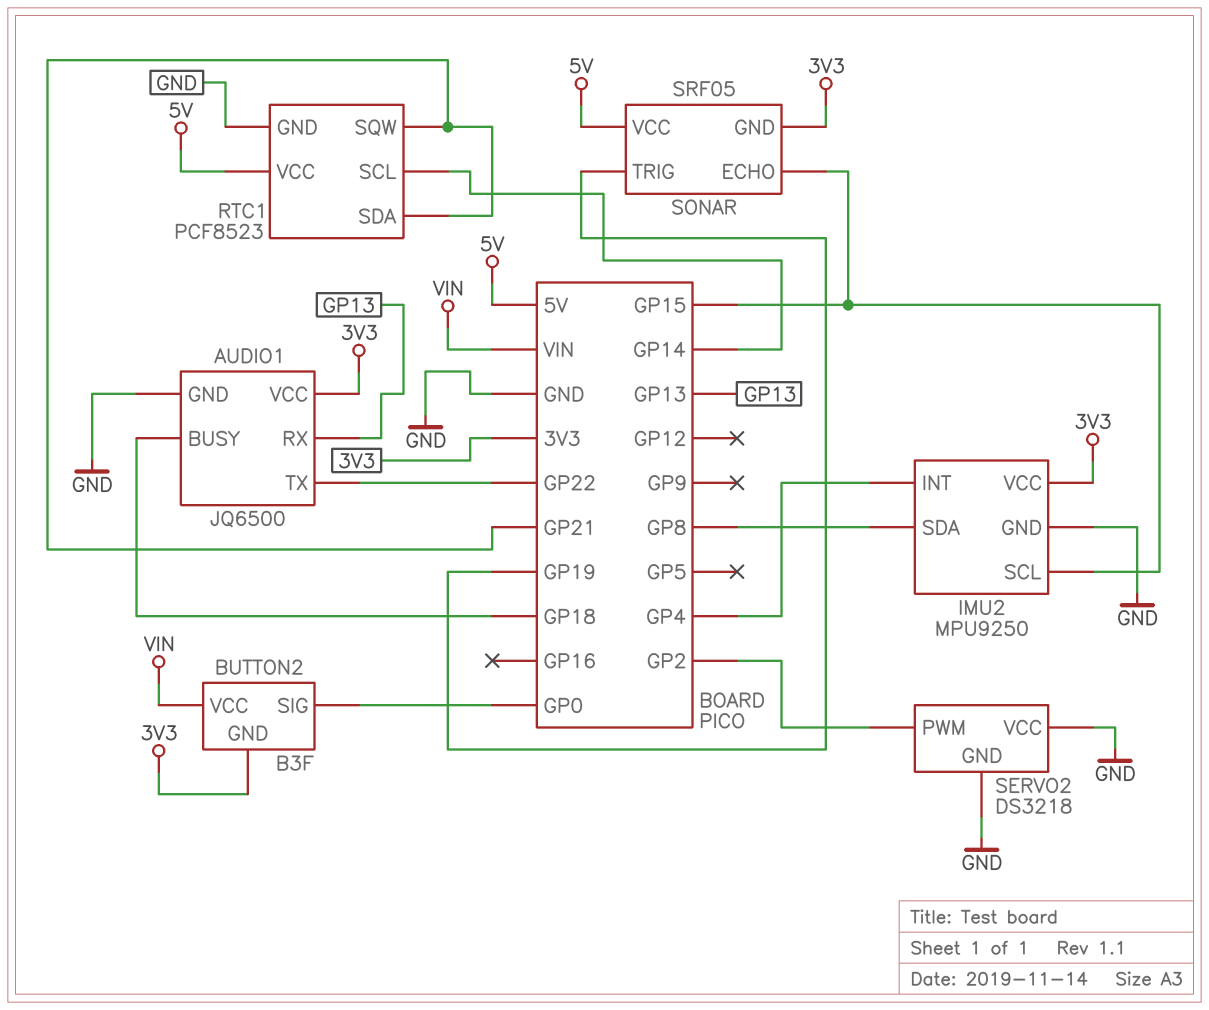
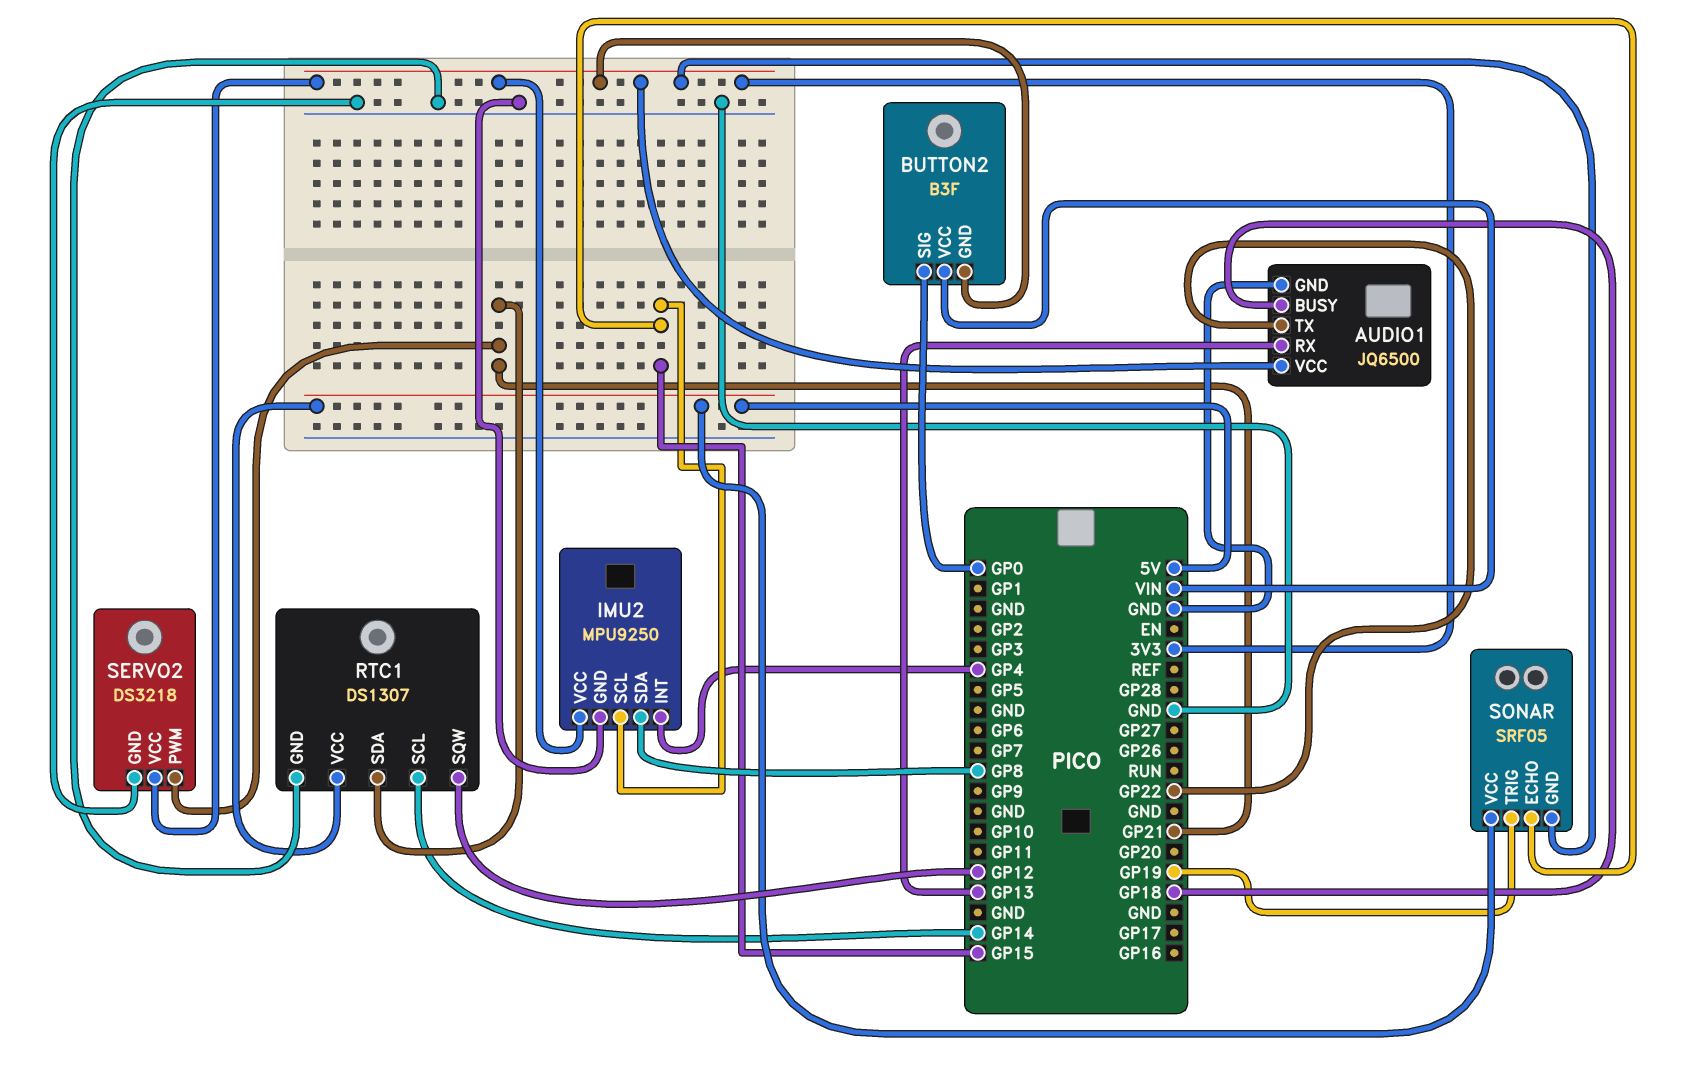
RTC1: PCF8523 -> DS1307
RTC1 pin SQW: GP21 -> GP12
SERVO2 pin PWM: GP2 -> GP21
SERVO2 pin VCC: GND -> 3V3

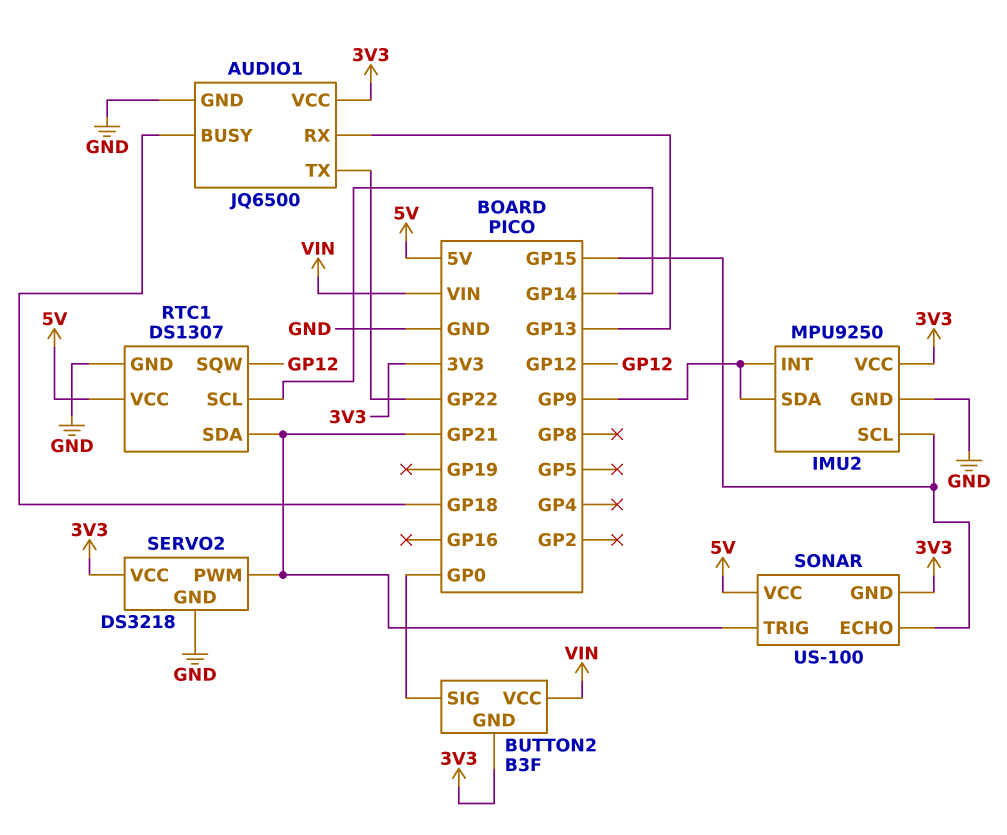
IMU2 pin INT: GP4 -> GP9
IMU2 pin SDA: GP8 -> GP9
SONAR: SRF05 -> US-100
SONAR pin TRIG: GP19 -> GP21

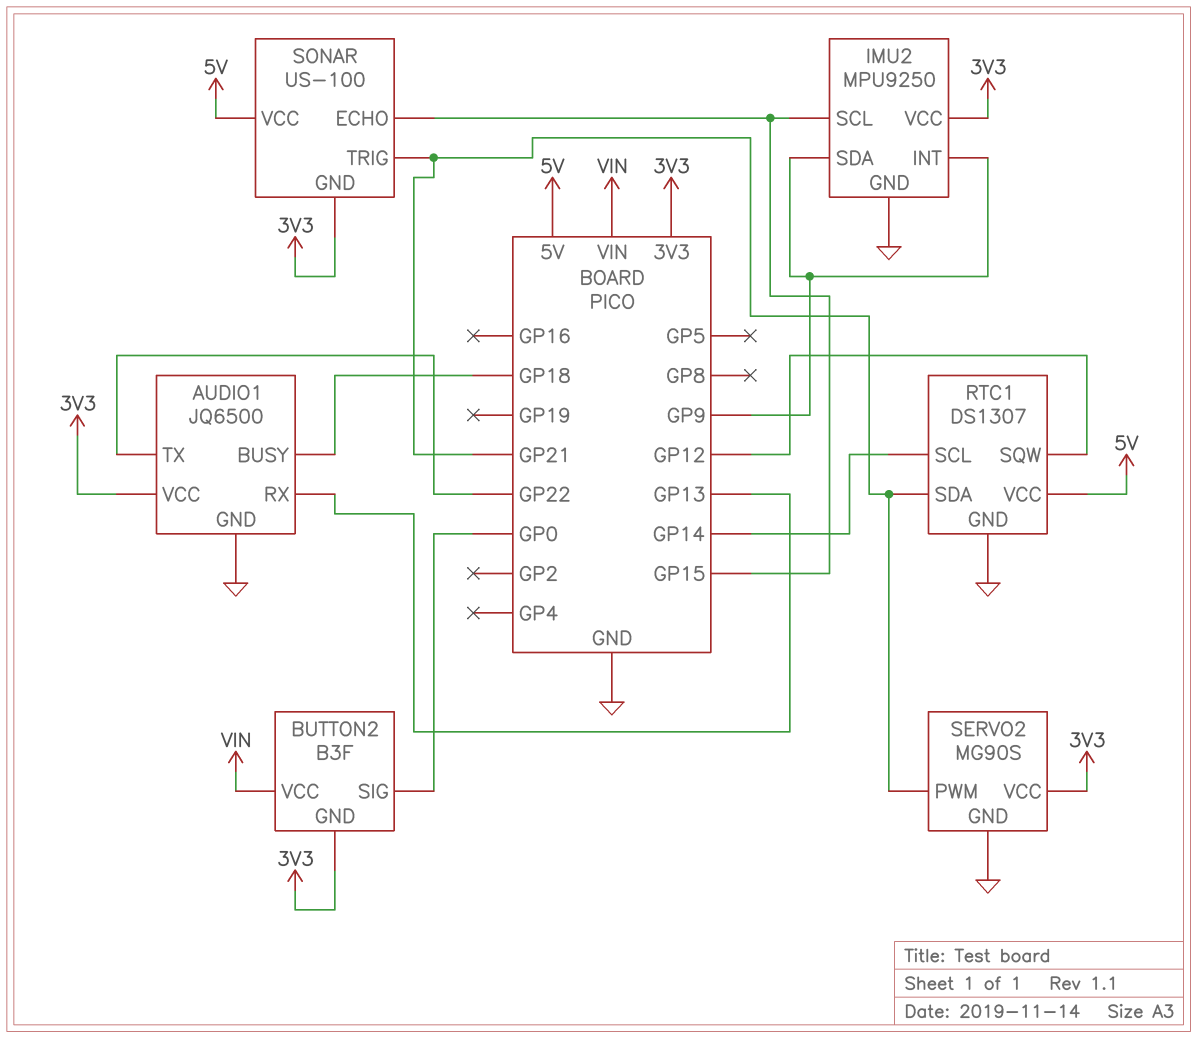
SERVO2: DS3218 -> MG90S

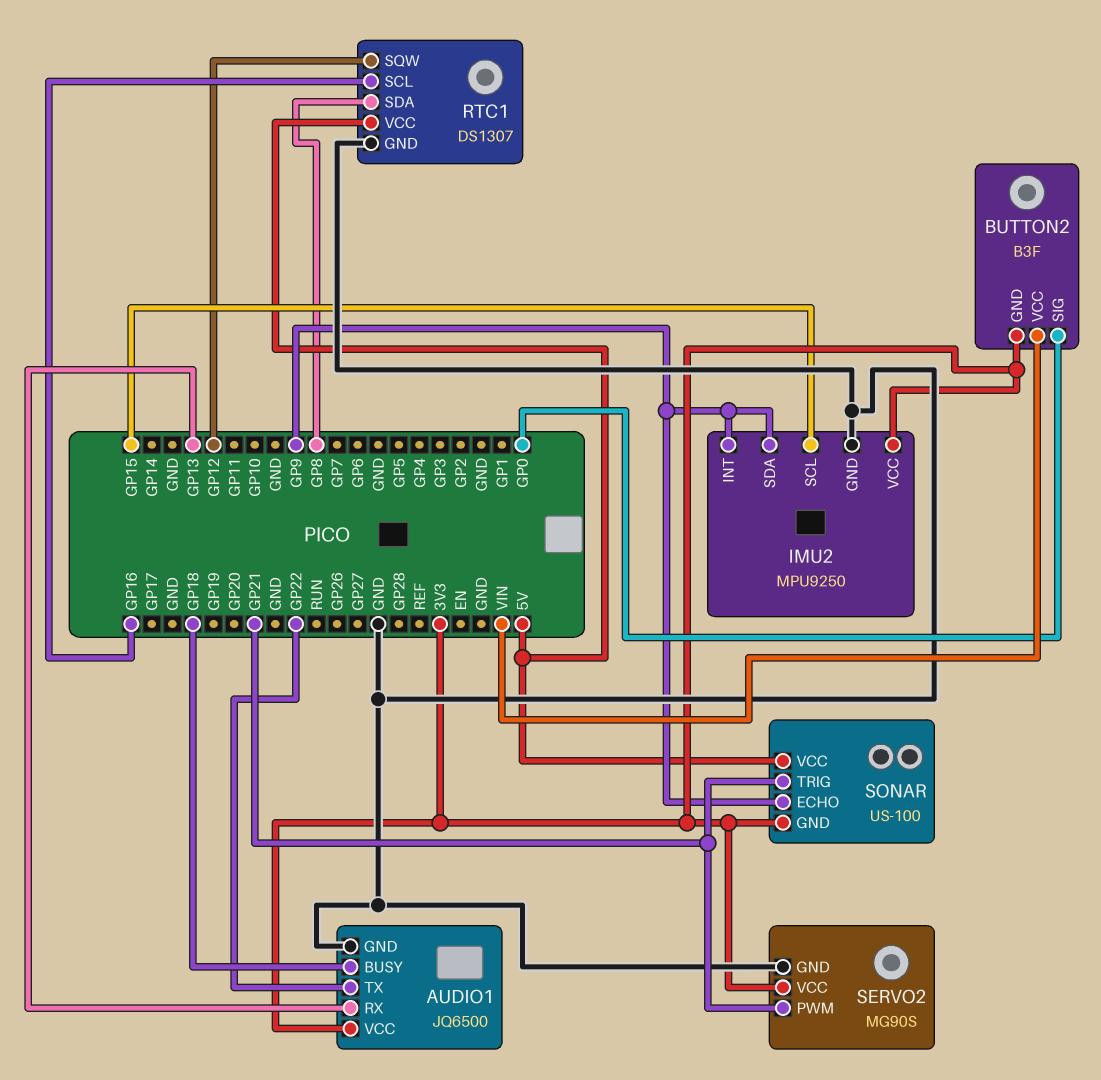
RTC1 pin SCL: GP14 -> GP16
RTC1 pin SDA: GP21 -> GP8
SONAR pin ECHO: GP15 -> GP9

